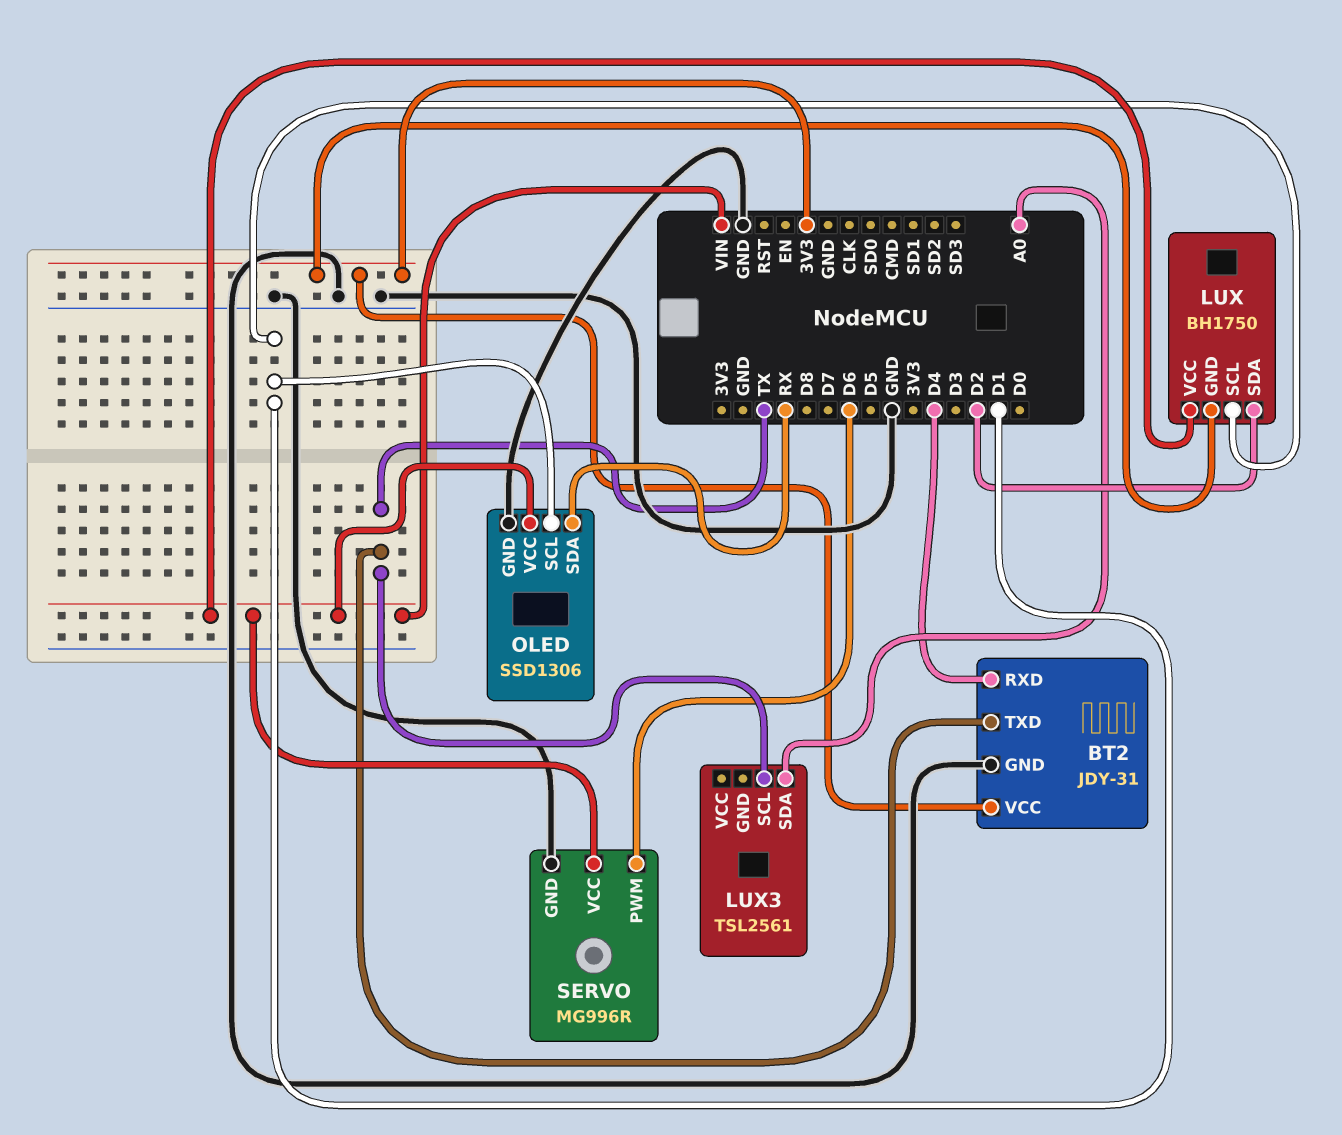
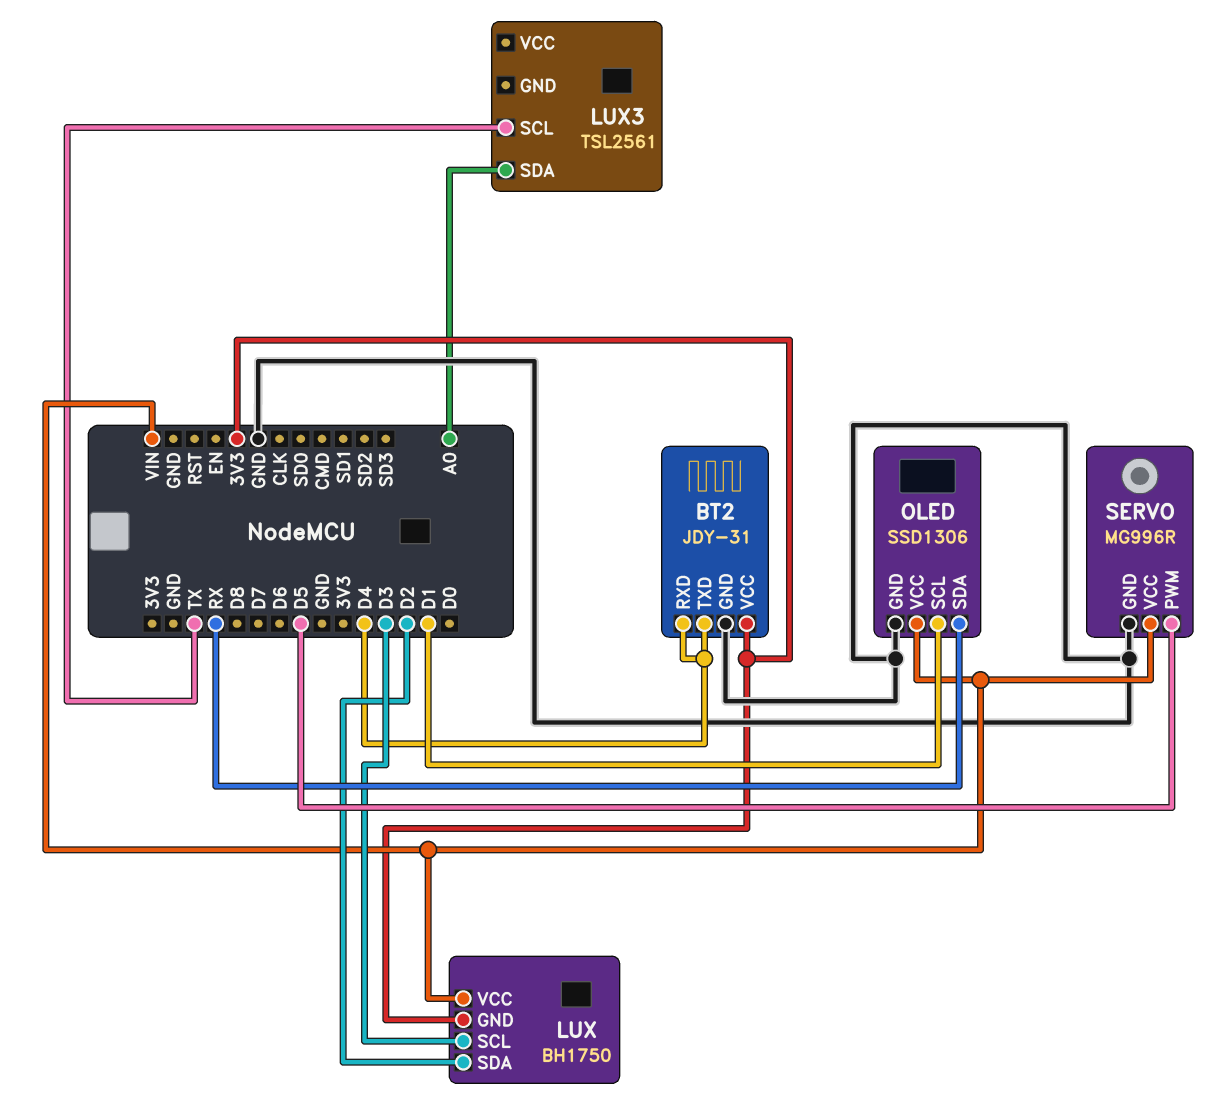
BT2 pin TXD: TX -> D4
LUX pin SCL: D1 -> D3
SERVO pin PWM: D6 -> D5

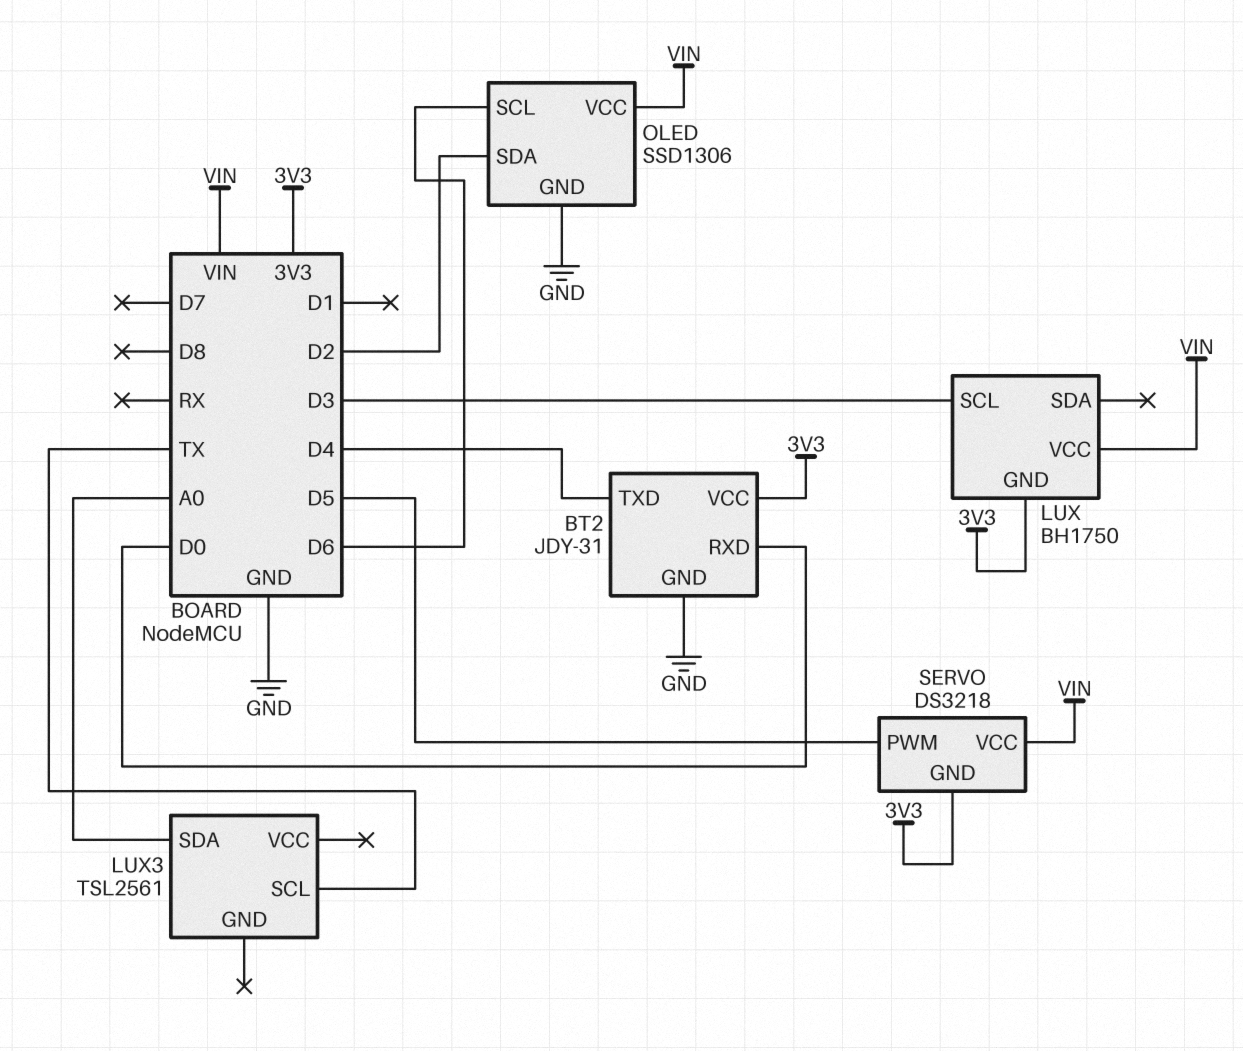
BT2 pin RXD: D4 -> D0
LUX pin SDA: D2 -> none
OLED pin SCL: D1 -> D6
OLED pin SDA: RX -> D2
SERVO: MG996R -> DS3218
SERVO pin GND: GND -> 3V3

